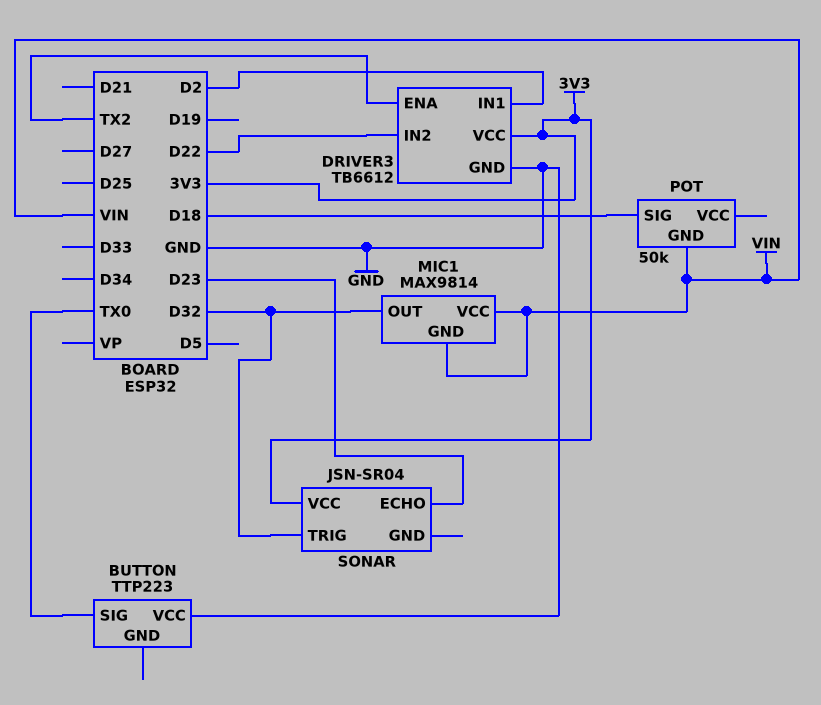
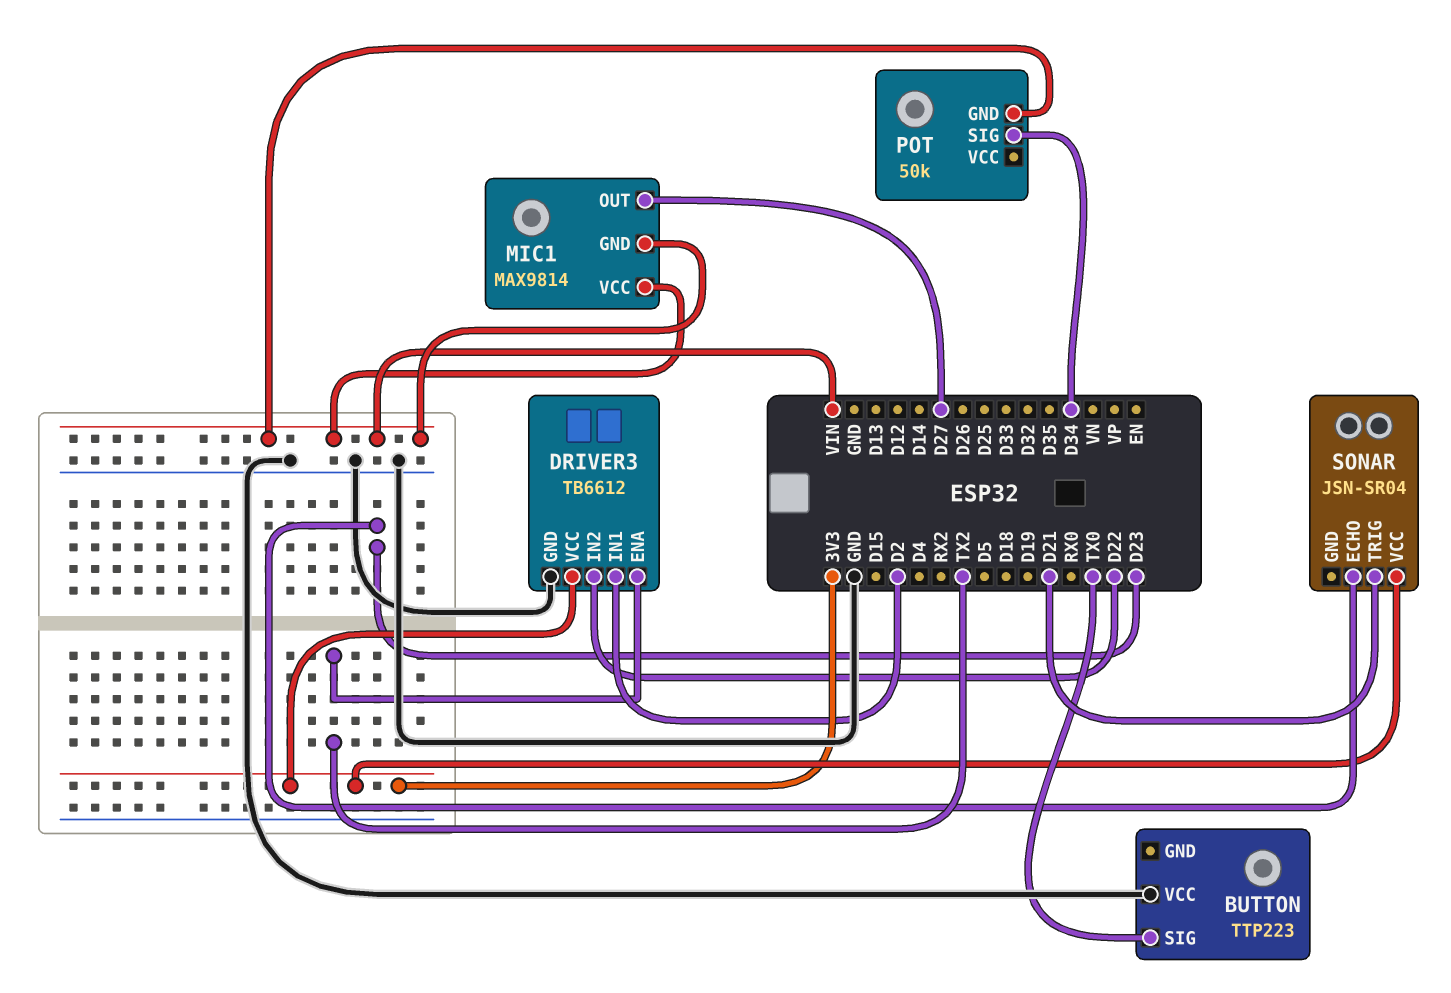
MIC1 pin OUT: D32 -> D27
POT pin SIG: D18 -> D34
SONAR pin TRIG: D32 -> D21

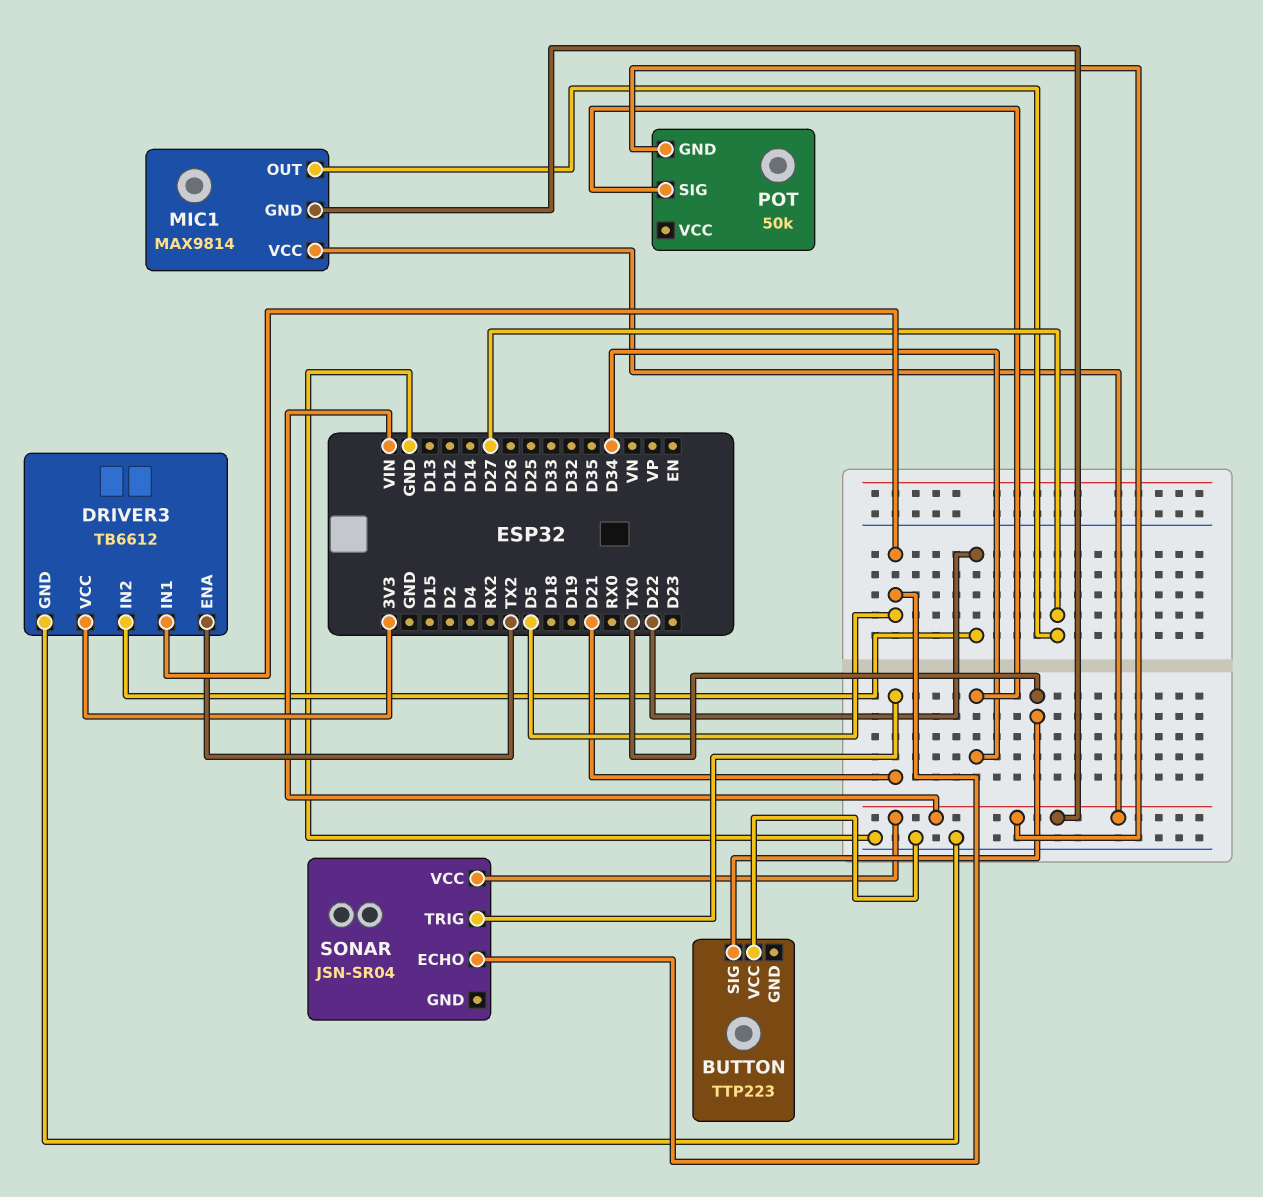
DRIVER3 pin IN1: D2 -> D5
SONAR pin ECHO: D23 -> D5
SONAR pin VCC: 3V3 -> VIN

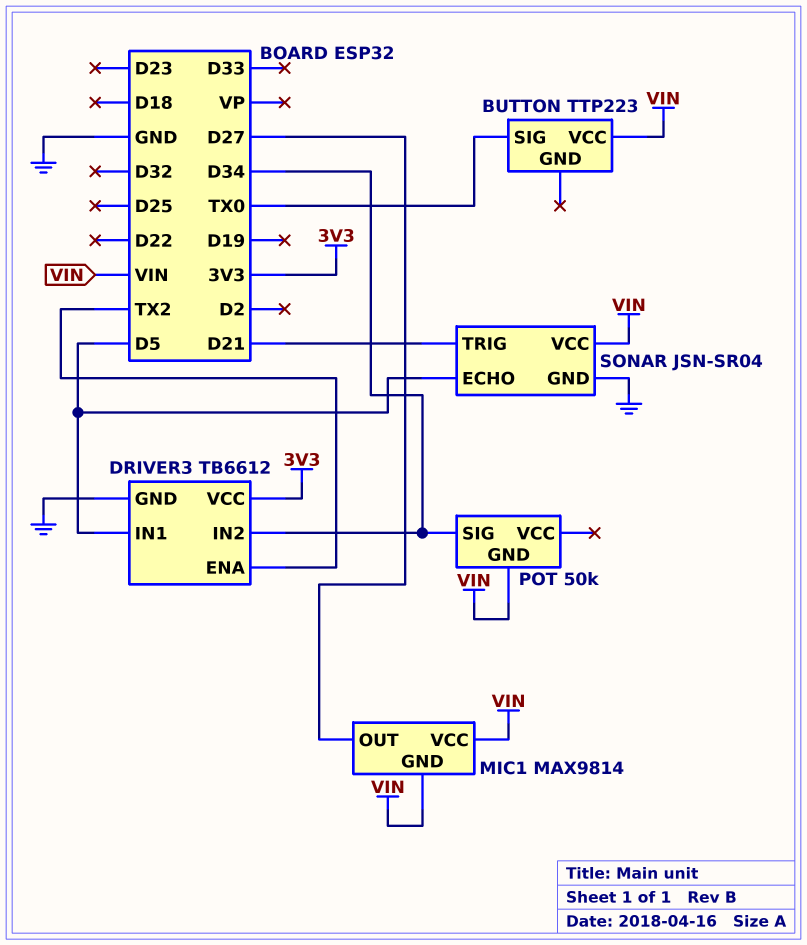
BUTTON pin VCC: GND -> VIN
DRIVER3 pin IN2: D22 -> D34
SONAR pin GND: none -> GND

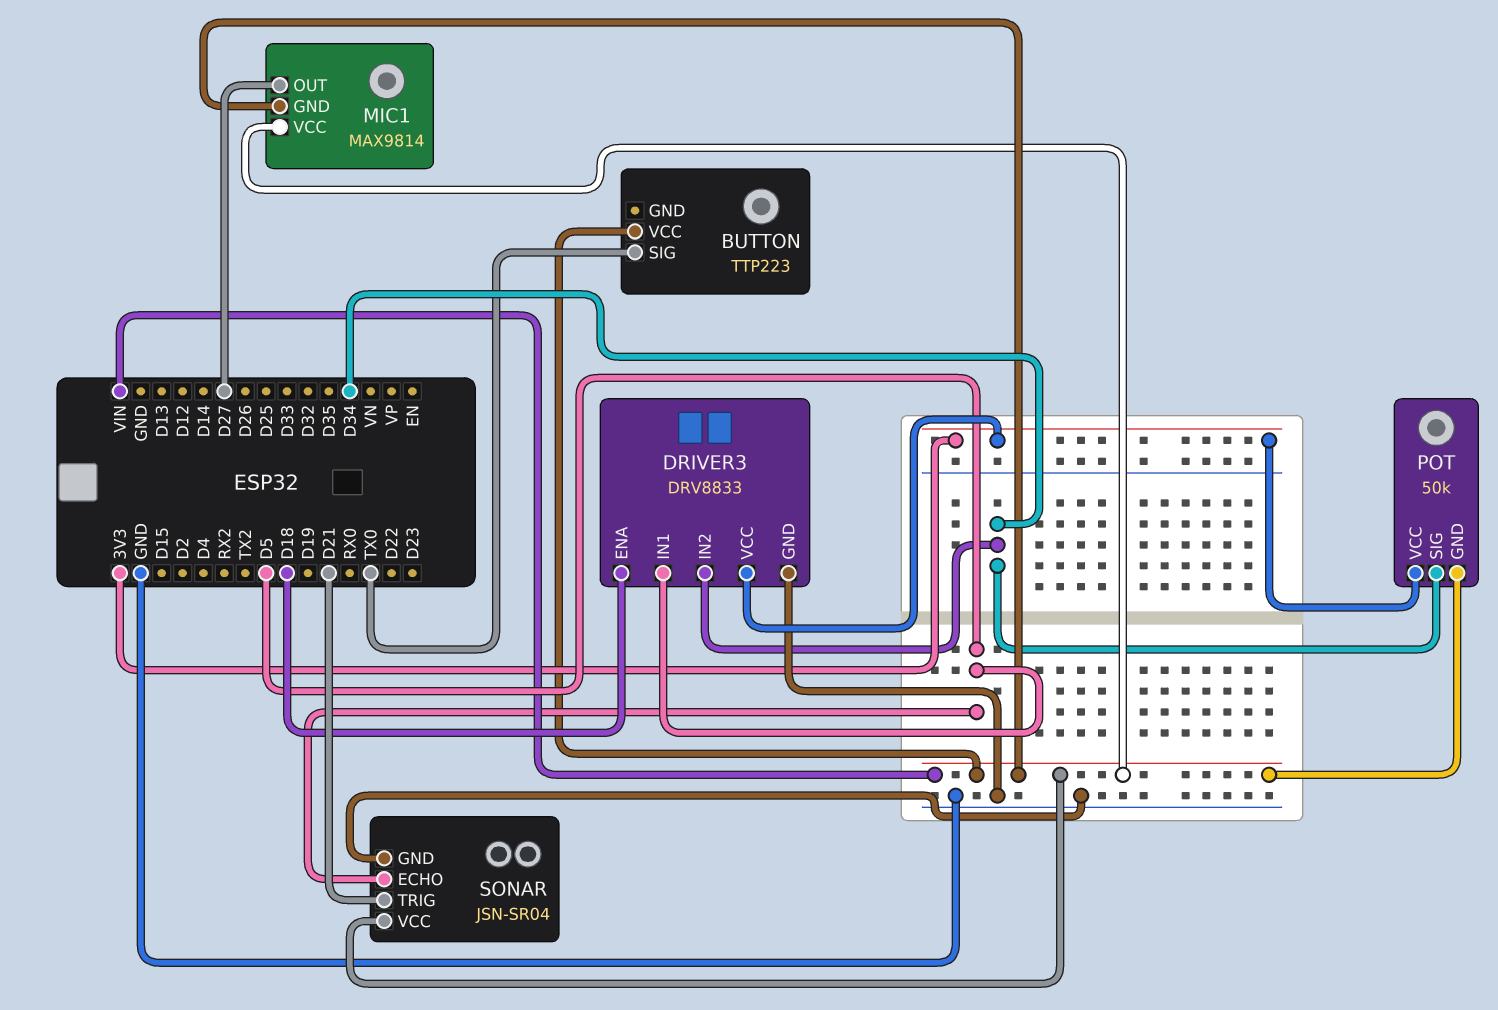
DRIVER3: TB6612 -> DRV8833
DRIVER3 pin ENA: TX2 -> D18
POT pin VCC: none -> 3V3

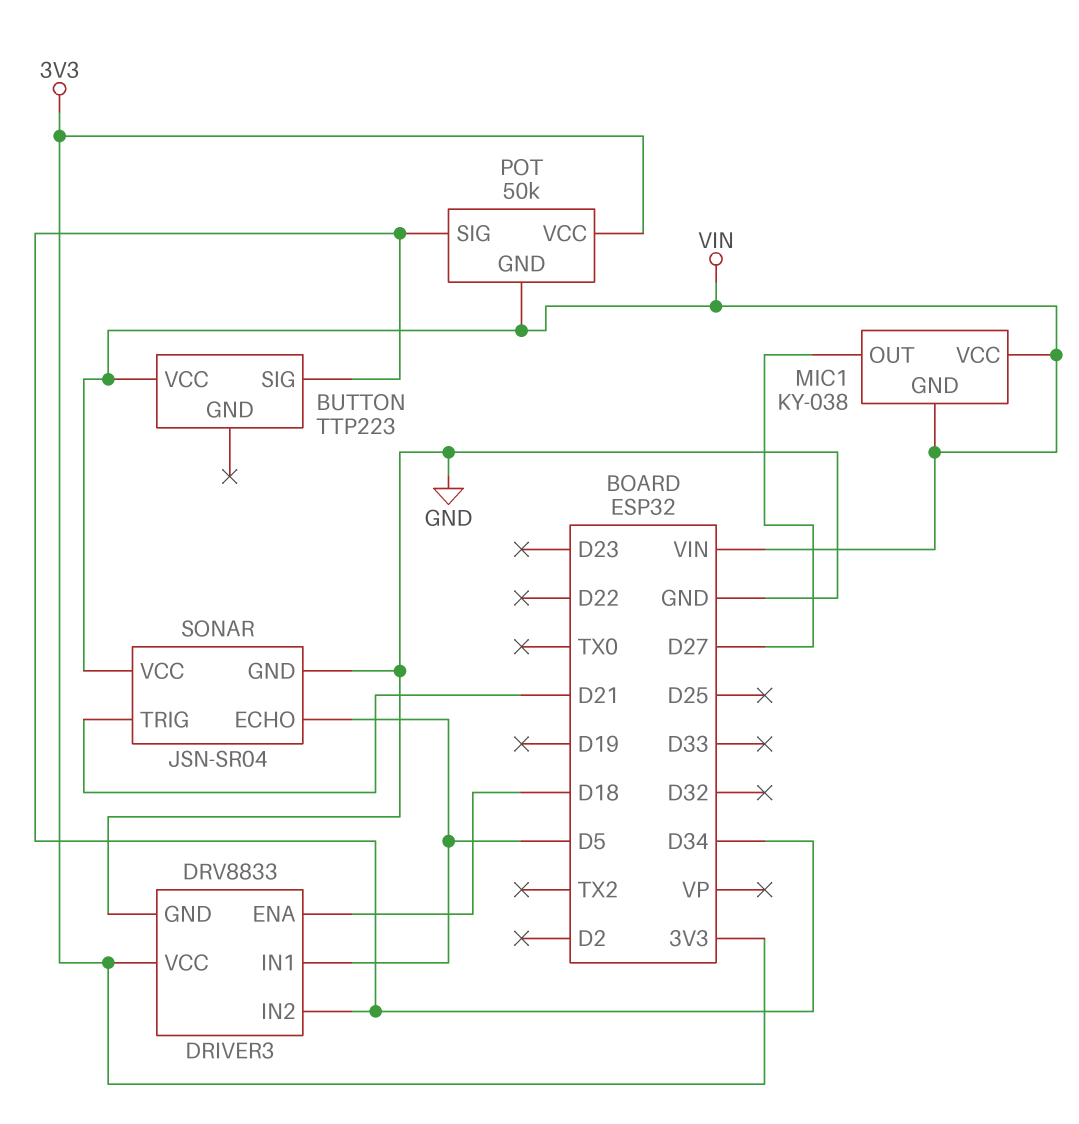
BUTTON pin SIG: TX0 -> D34
MIC1: MAX9814 -> KY-038

